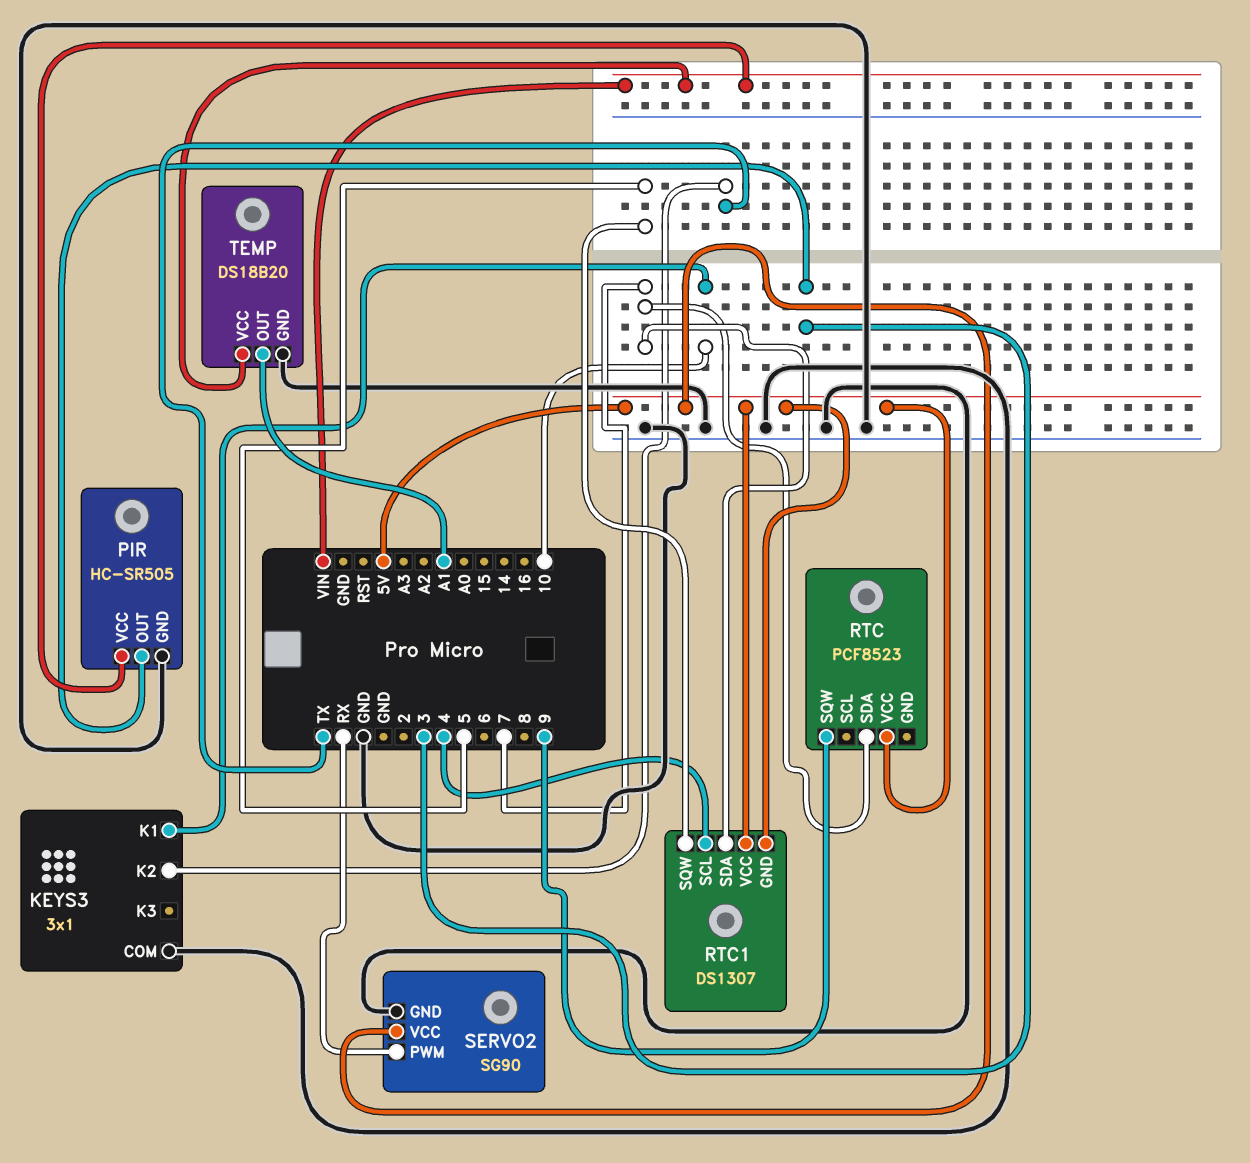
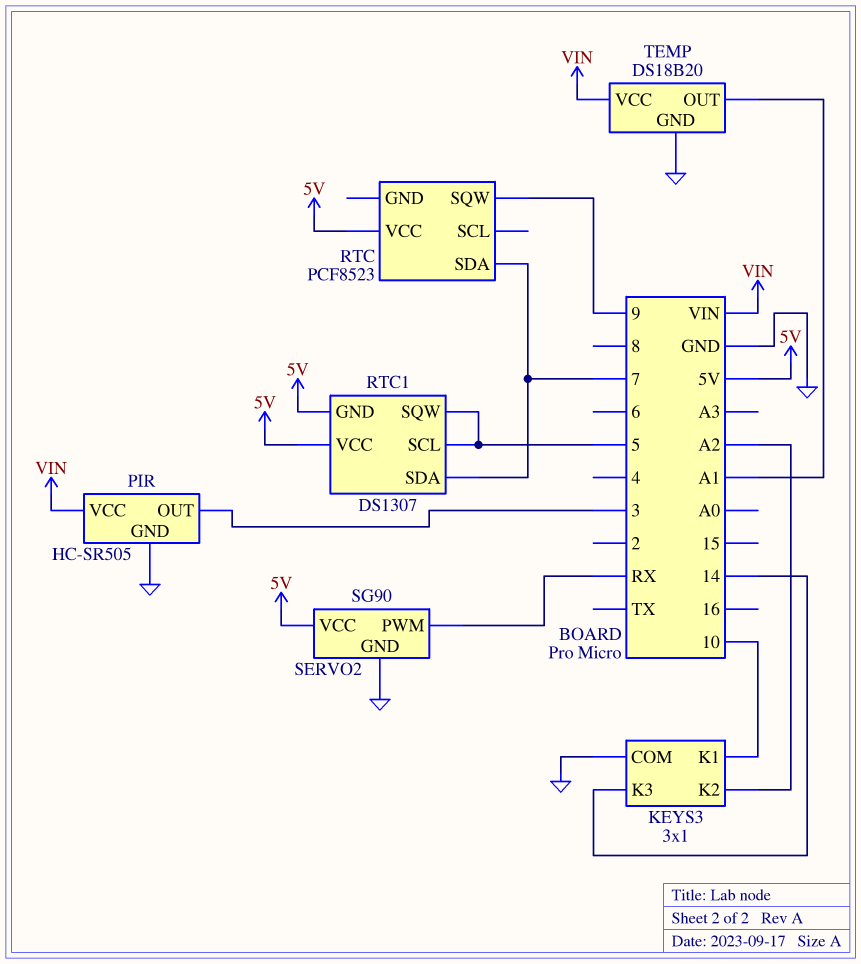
KEYS3 pin K2: TX -> A2
KEYS3 pin K3: none -> 14
RTC1 pin SCL: 4 -> 5

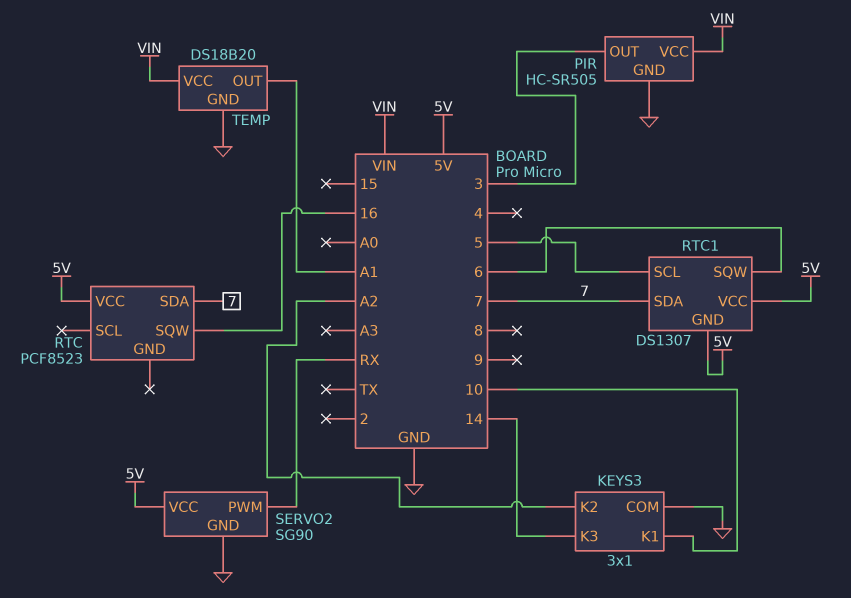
RTC pin SQW: 9 -> 16
RTC1 pin SQW: 5 -> 6

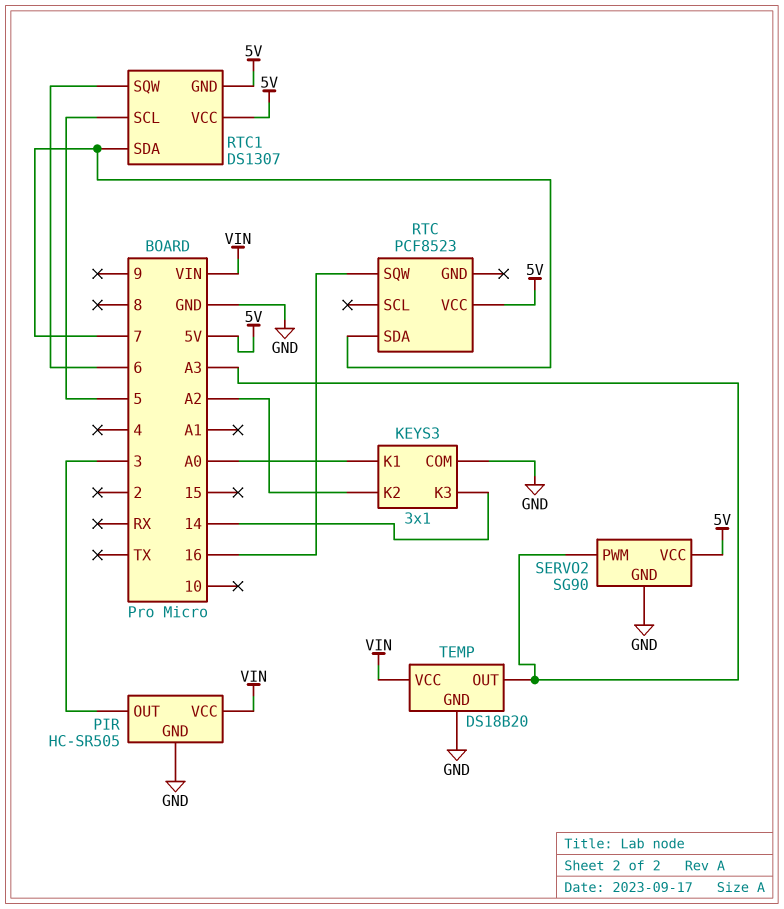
KEYS3 pin K1: 10 -> A0
SERVO2 pin PWM: RX -> A3
TEMP pin OUT: A1 -> A3

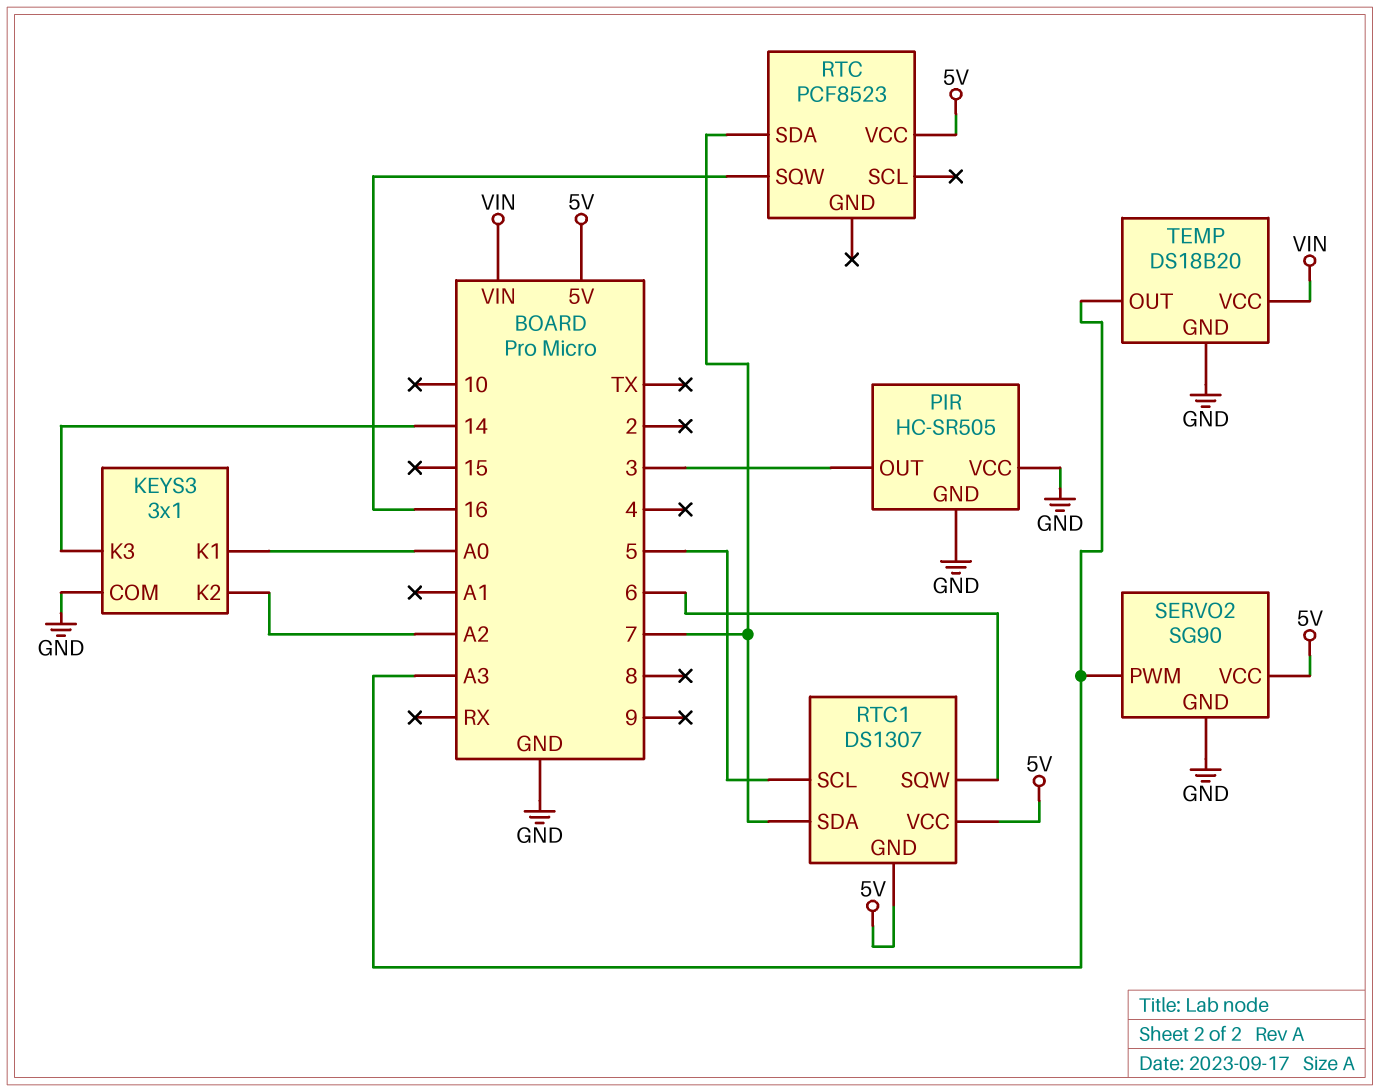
PIR pin VCC: VIN -> GND

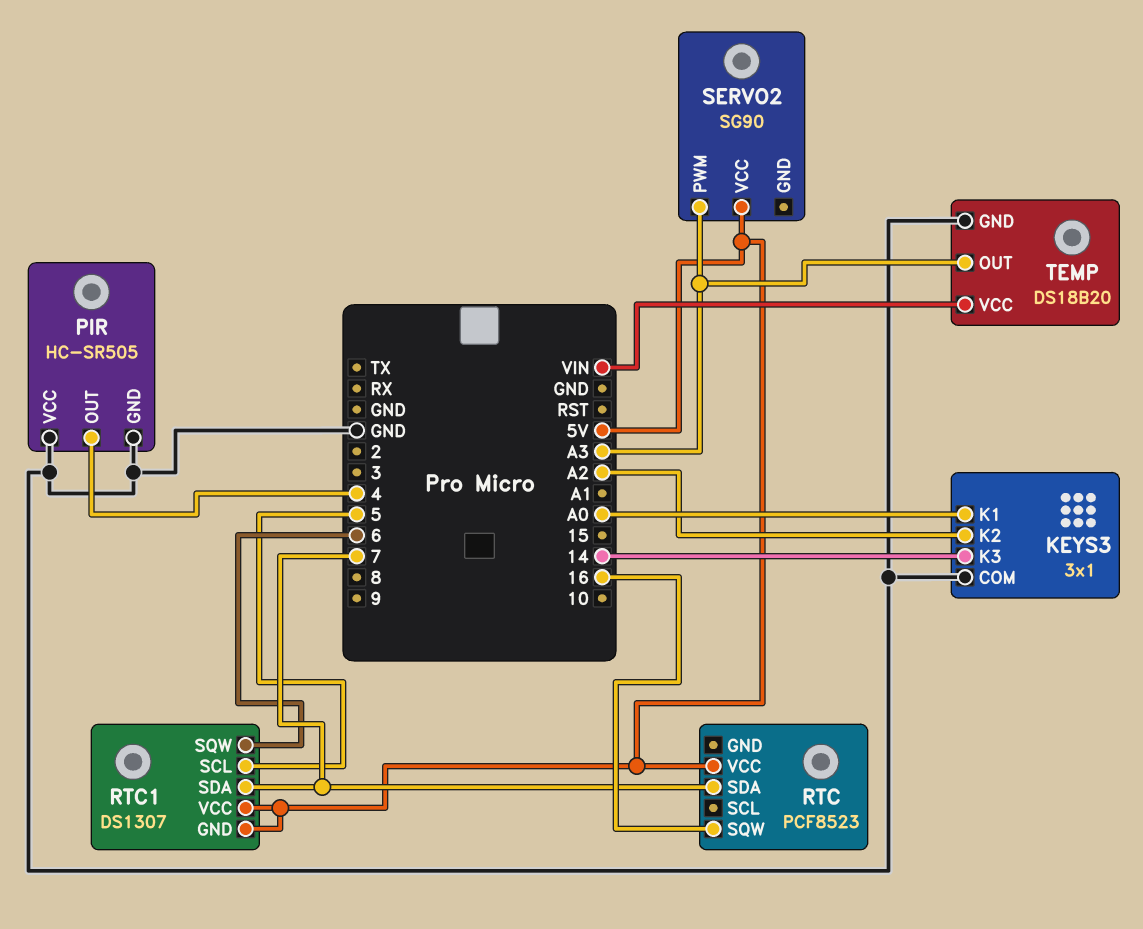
PIR pin OUT: 3 -> 4
SERVO2 pin GND: GND -> none

